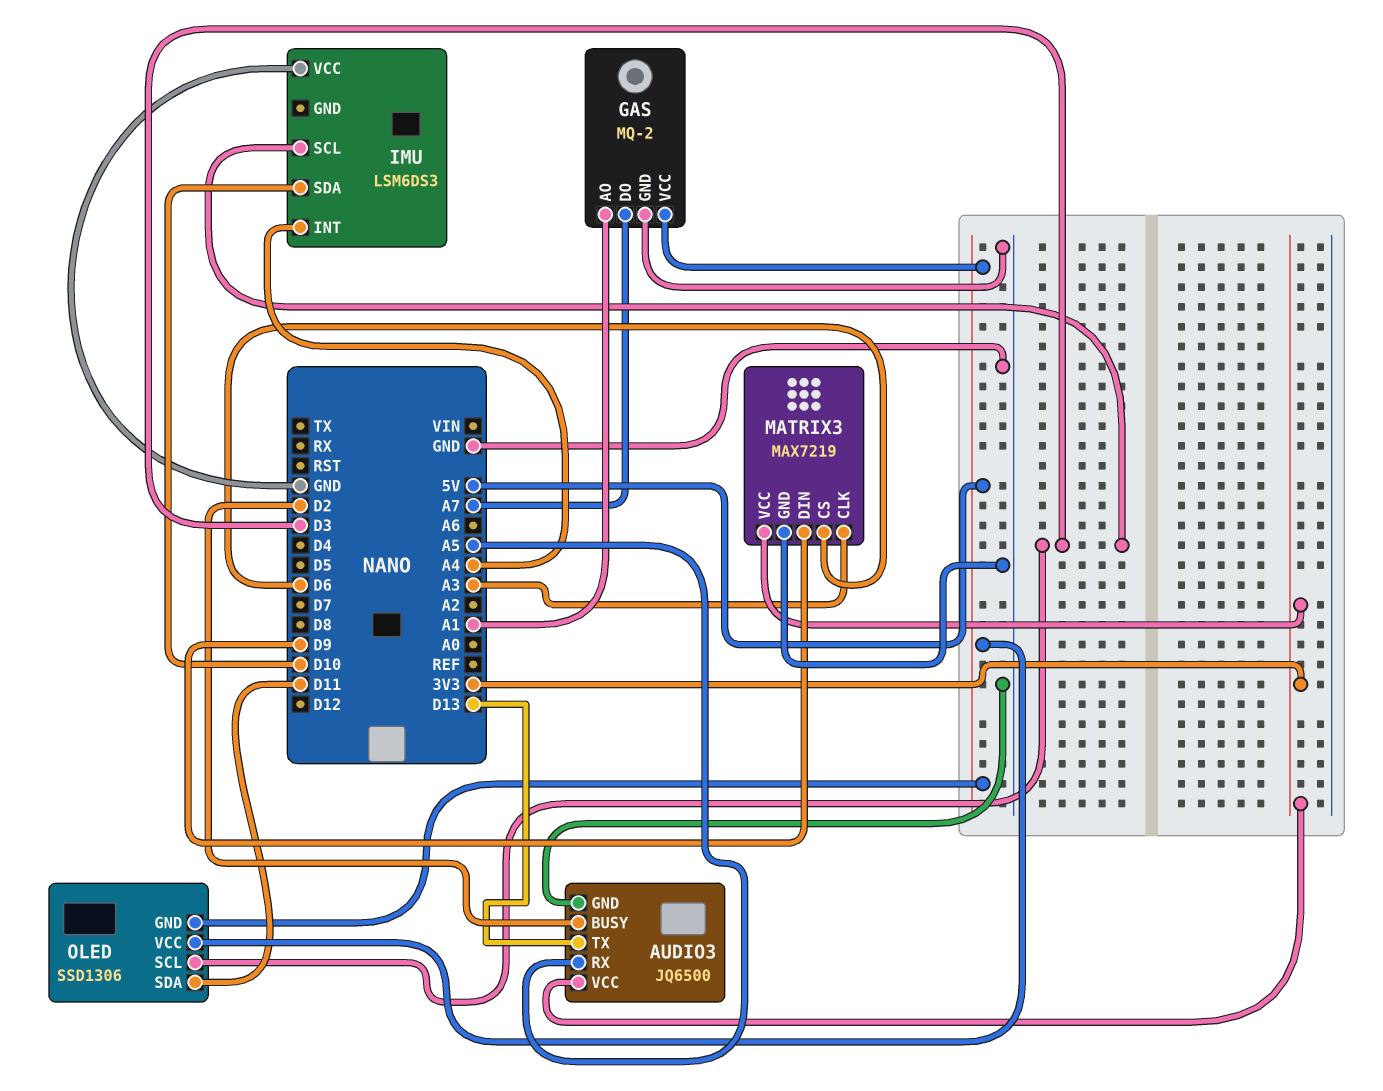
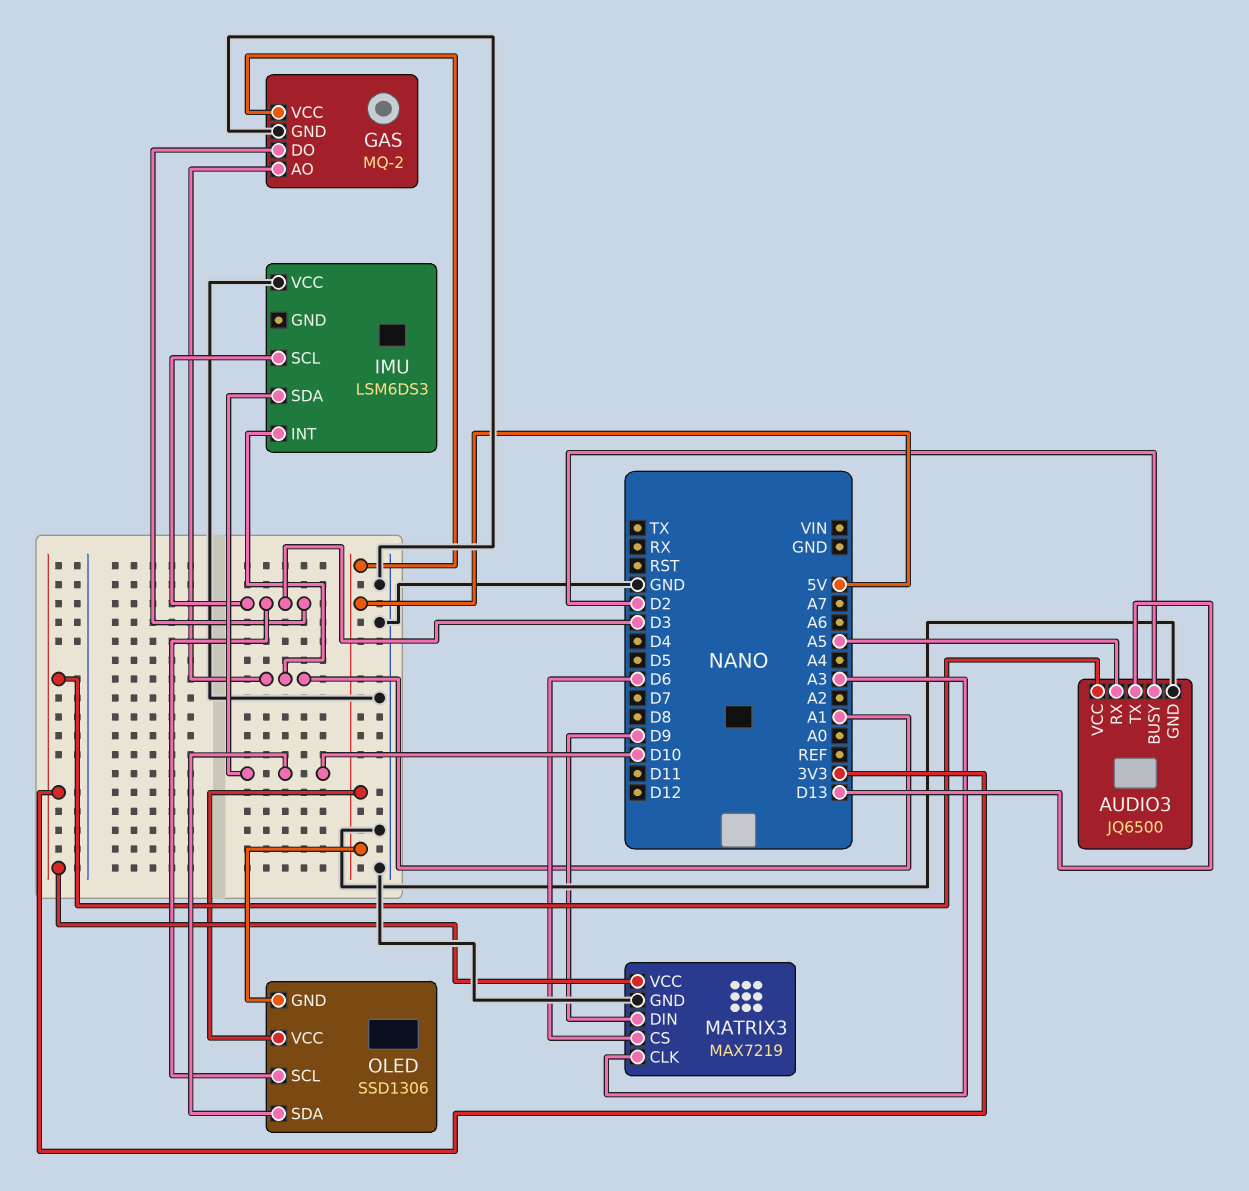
GAS pin DO: A7 -> D3
IMU pin INT: A4 -> A1
OLED pin SDA: D11 -> D10

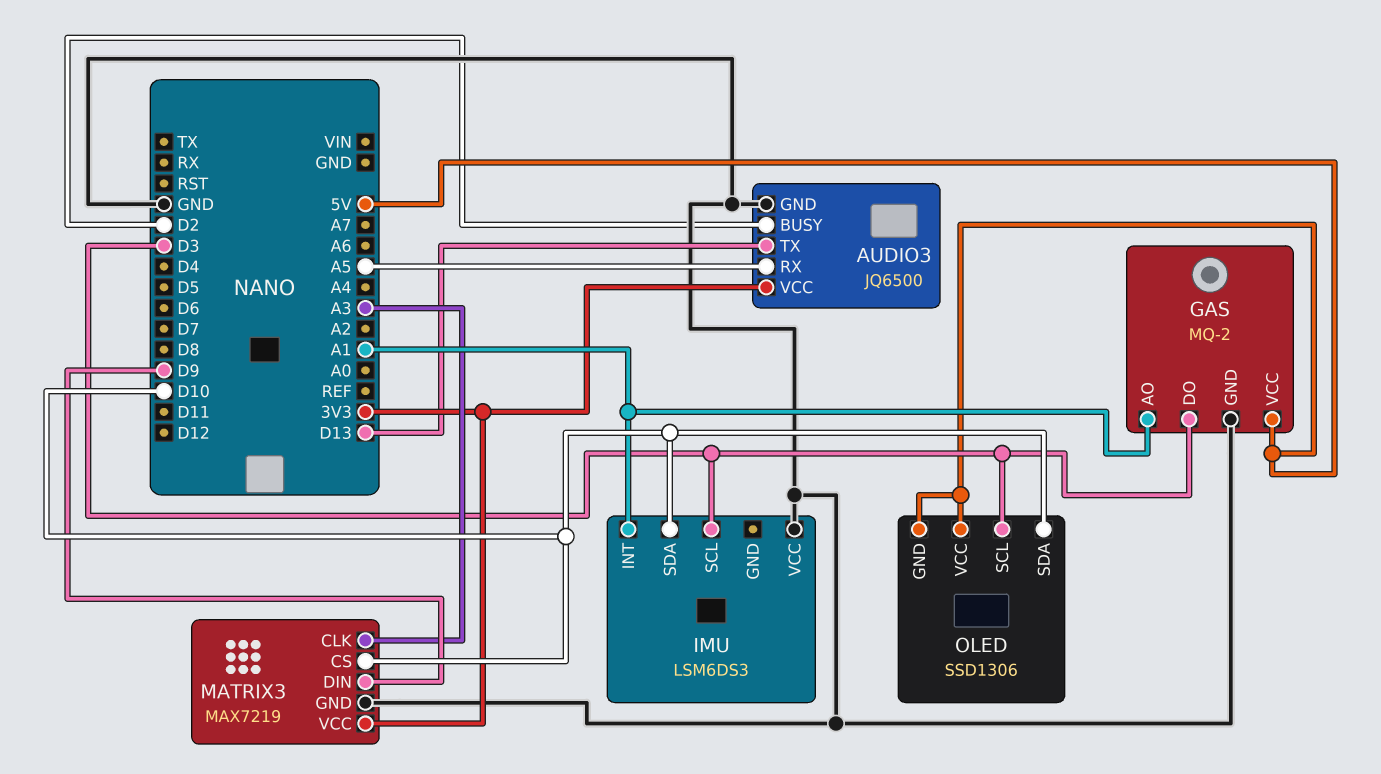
MATRIX3 pin CS: D6 -> D10

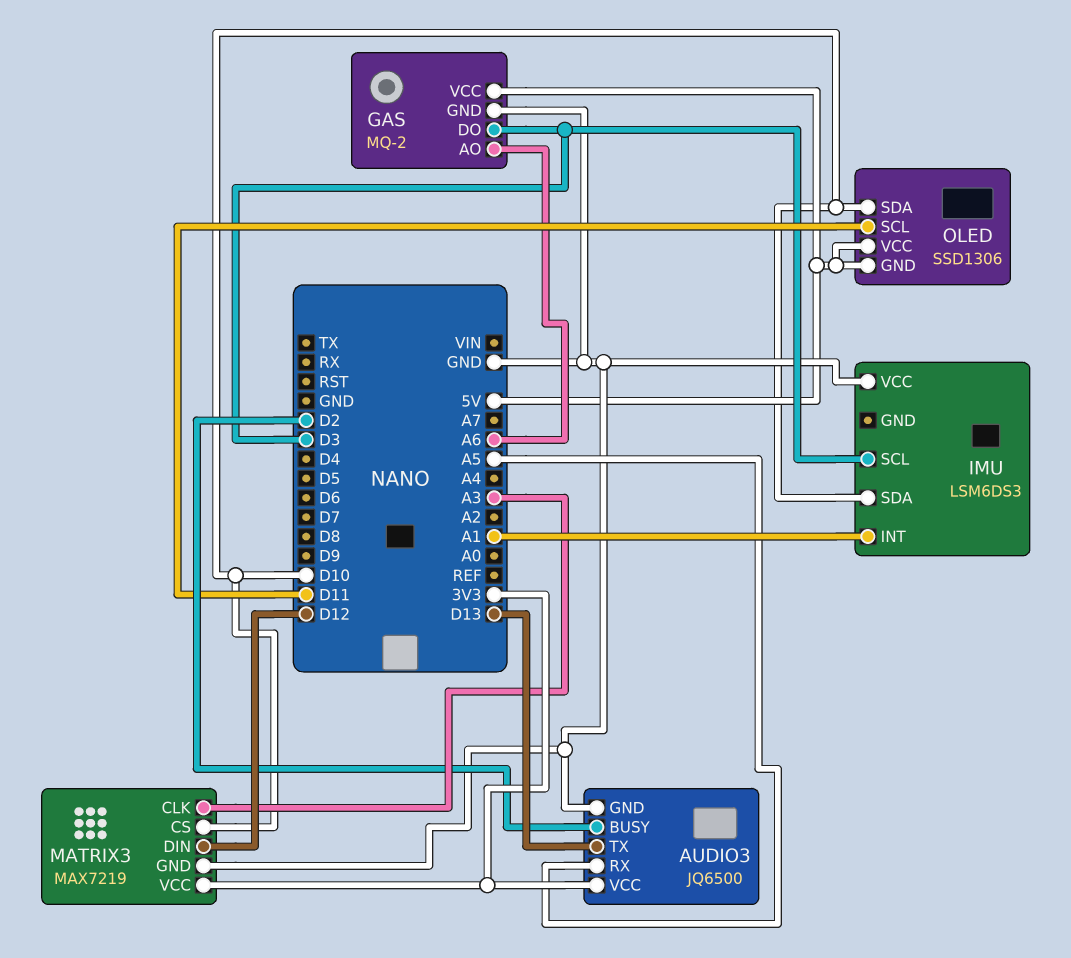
GAS pin AO: A1 -> A6
MATRIX3 pin DIN: D9 -> D12
OLED pin SCL: D3 -> D11

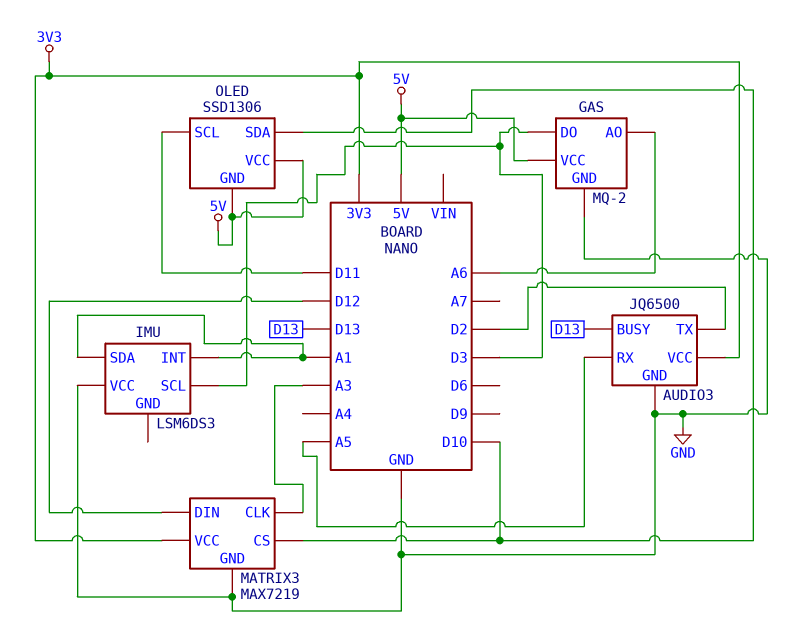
AUDIO3 pin BUSY: D2 -> D13
AUDIO3 pin TX: D13 -> D2
IMU pin SDA: D10 -> A1

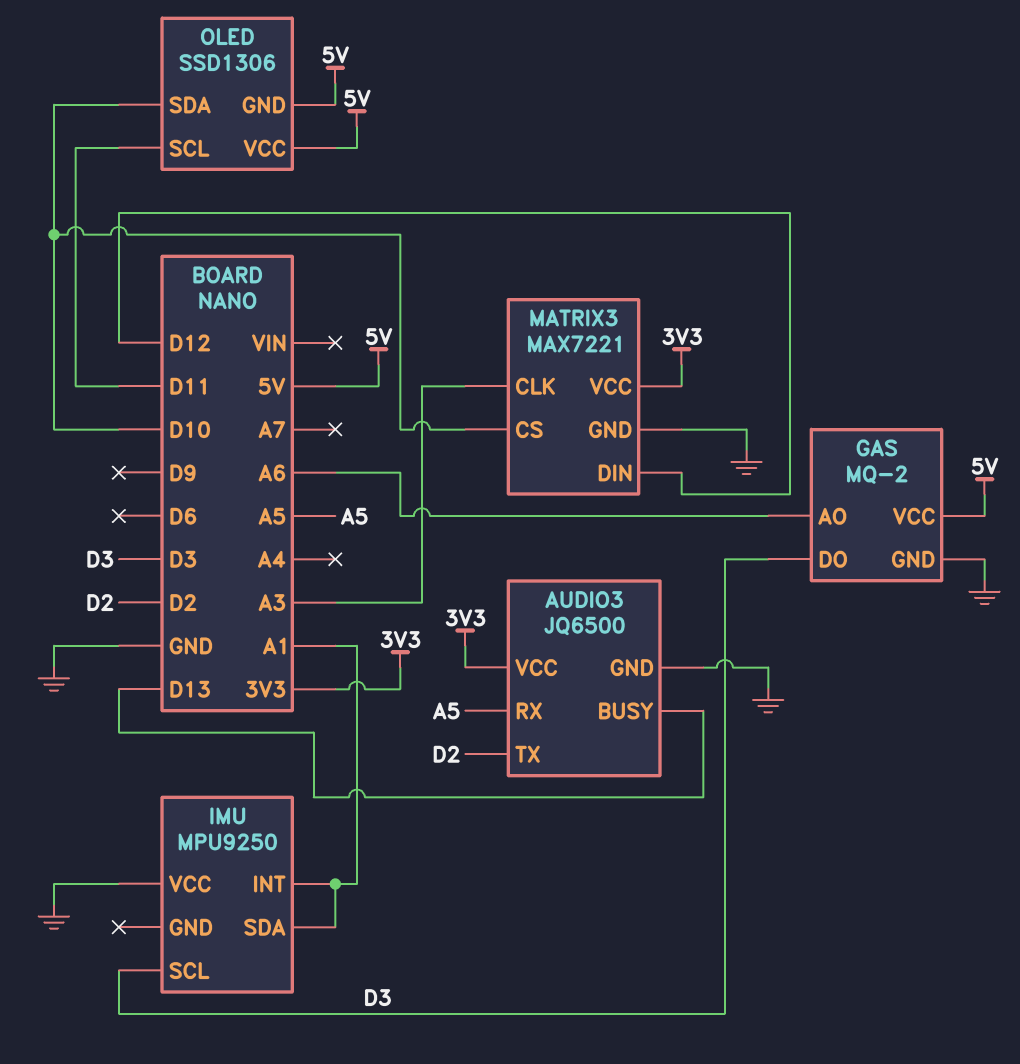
IMU: LSM6DS3 -> MPU9250
MATRIX3: MAX7219 -> MAX7221

